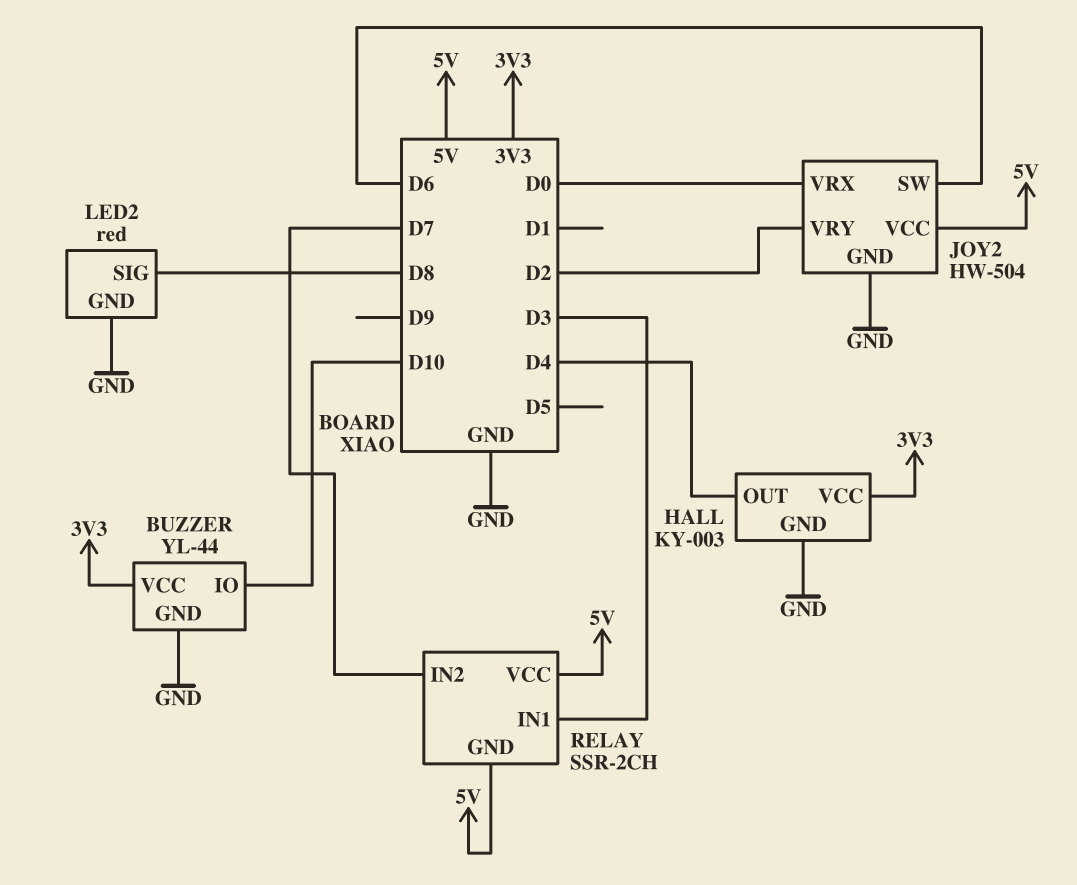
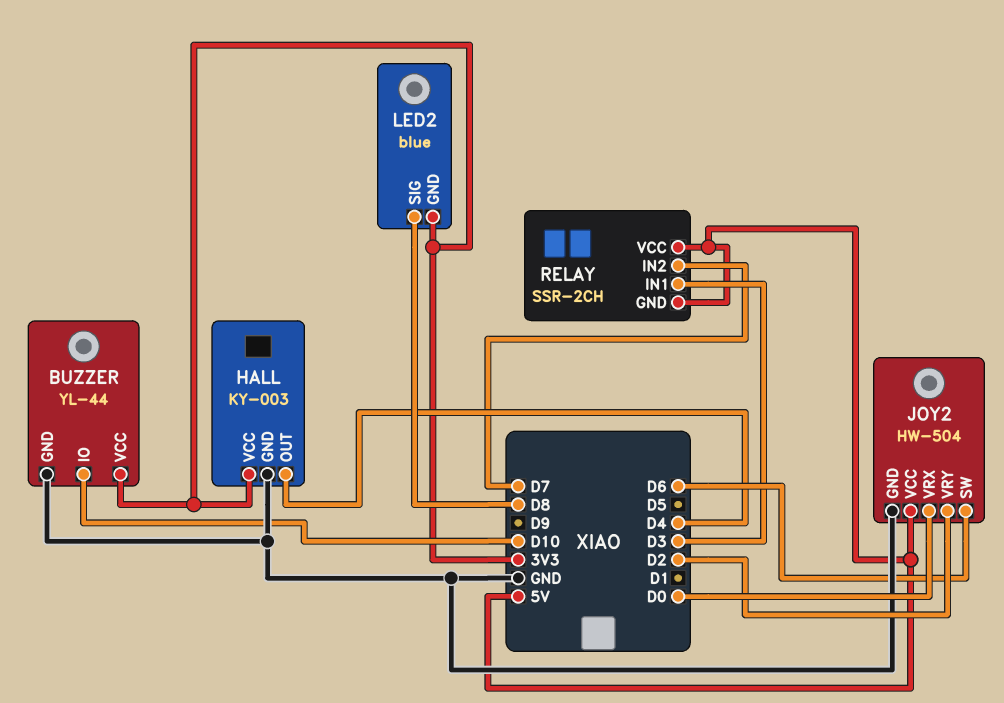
LED2: red -> blue
LED2 pin GND: GND -> 3V3

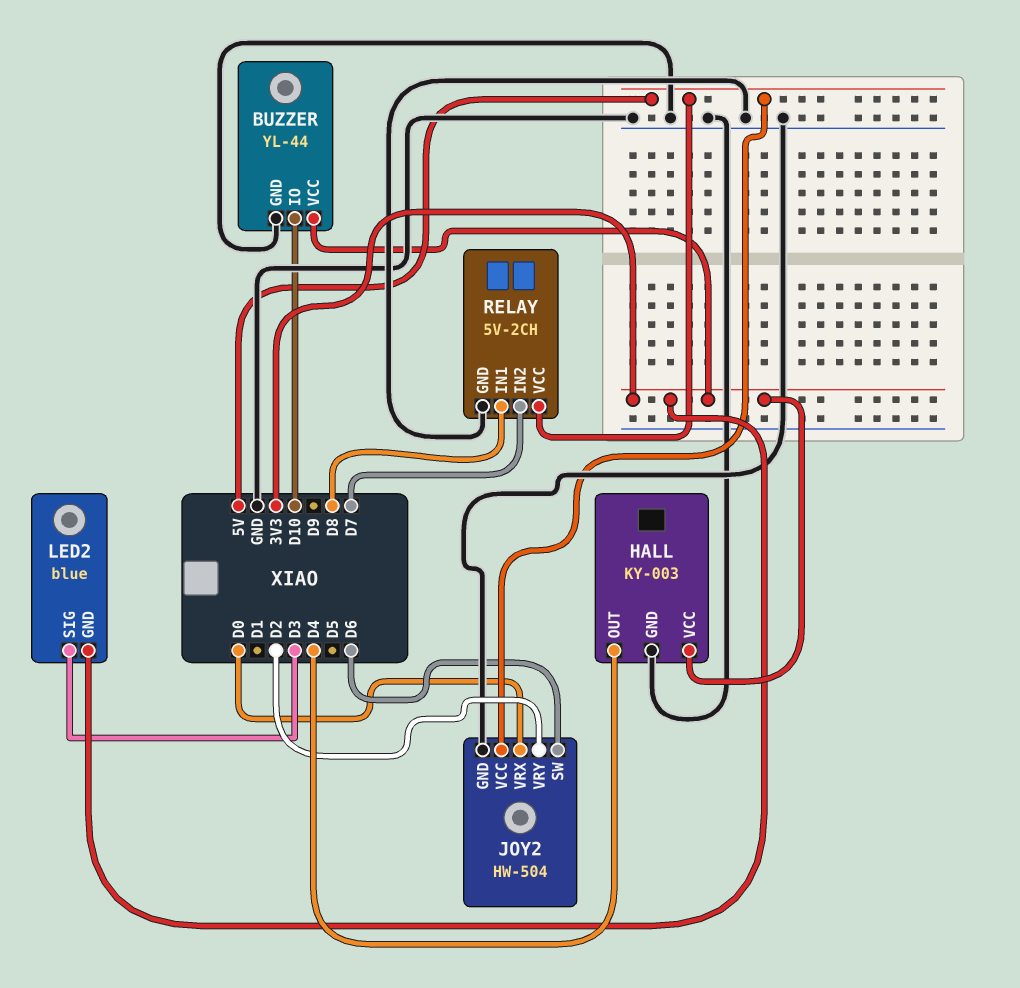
LED2 pin SIG: D8 -> D3
RELAY: SSR-2CH -> 5V-2CH
RELAY pin GND: 5V -> GND
RELAY pin IN1: D3 -> D8

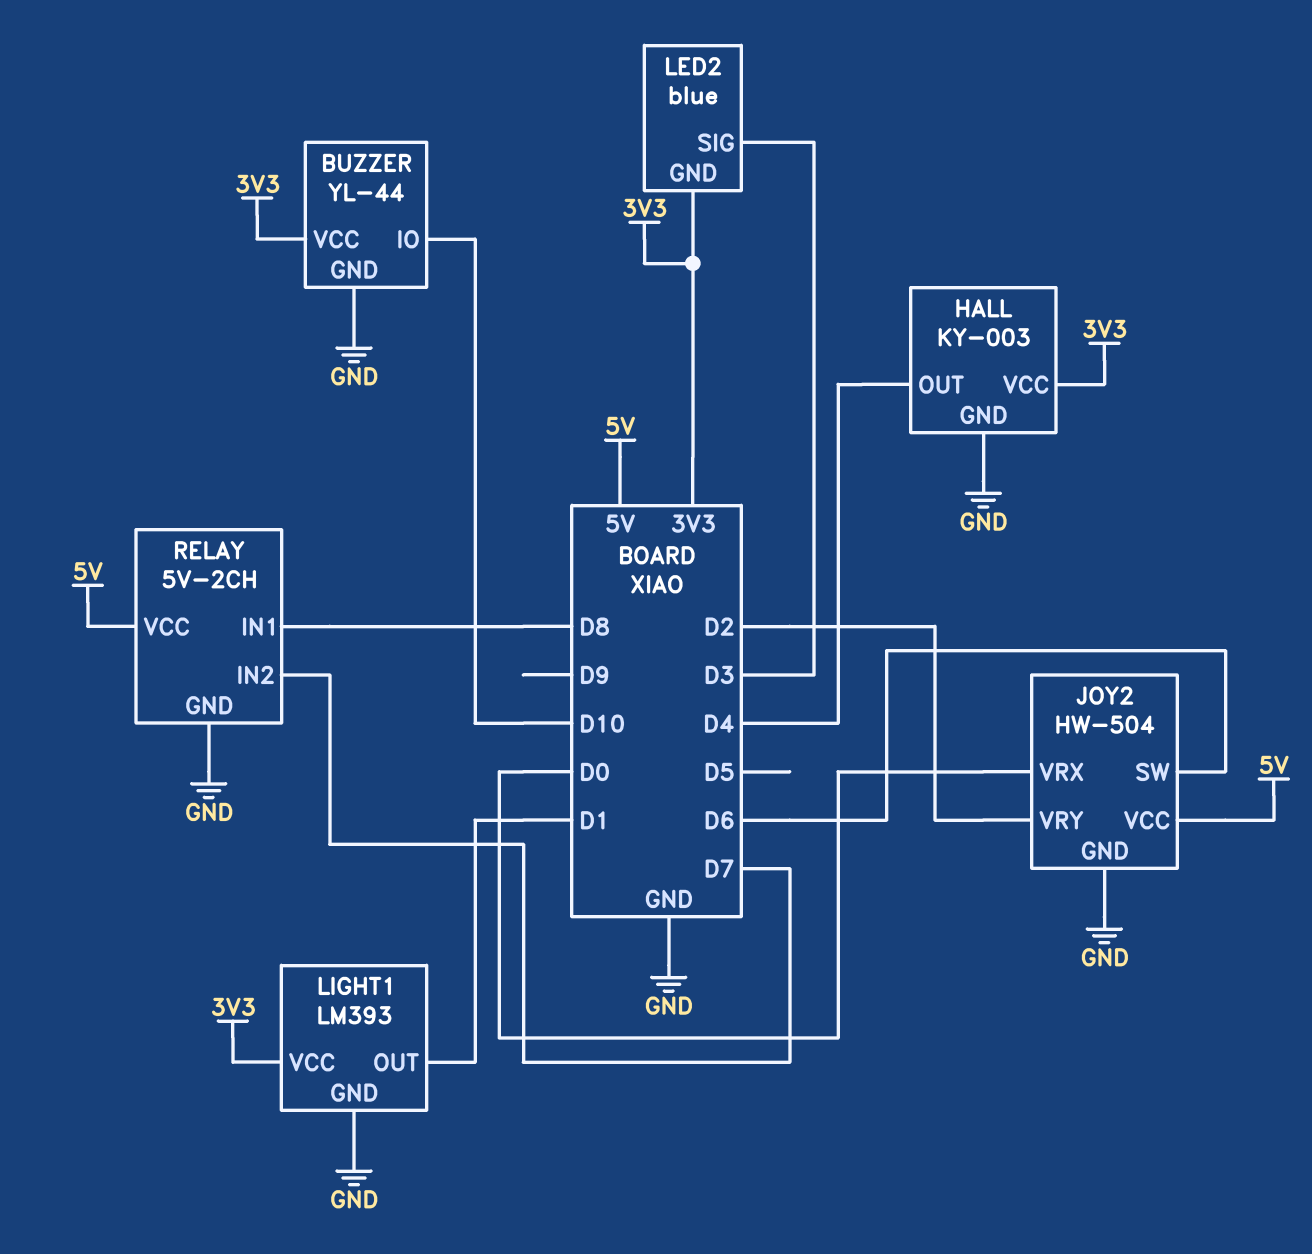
LIGHT1: none -> LM393
LIGHT1 pin GND: none -> GND
LIGHT1 pin OUT: none -> D1
LIGHT1 pin VCC: none -> 3V3

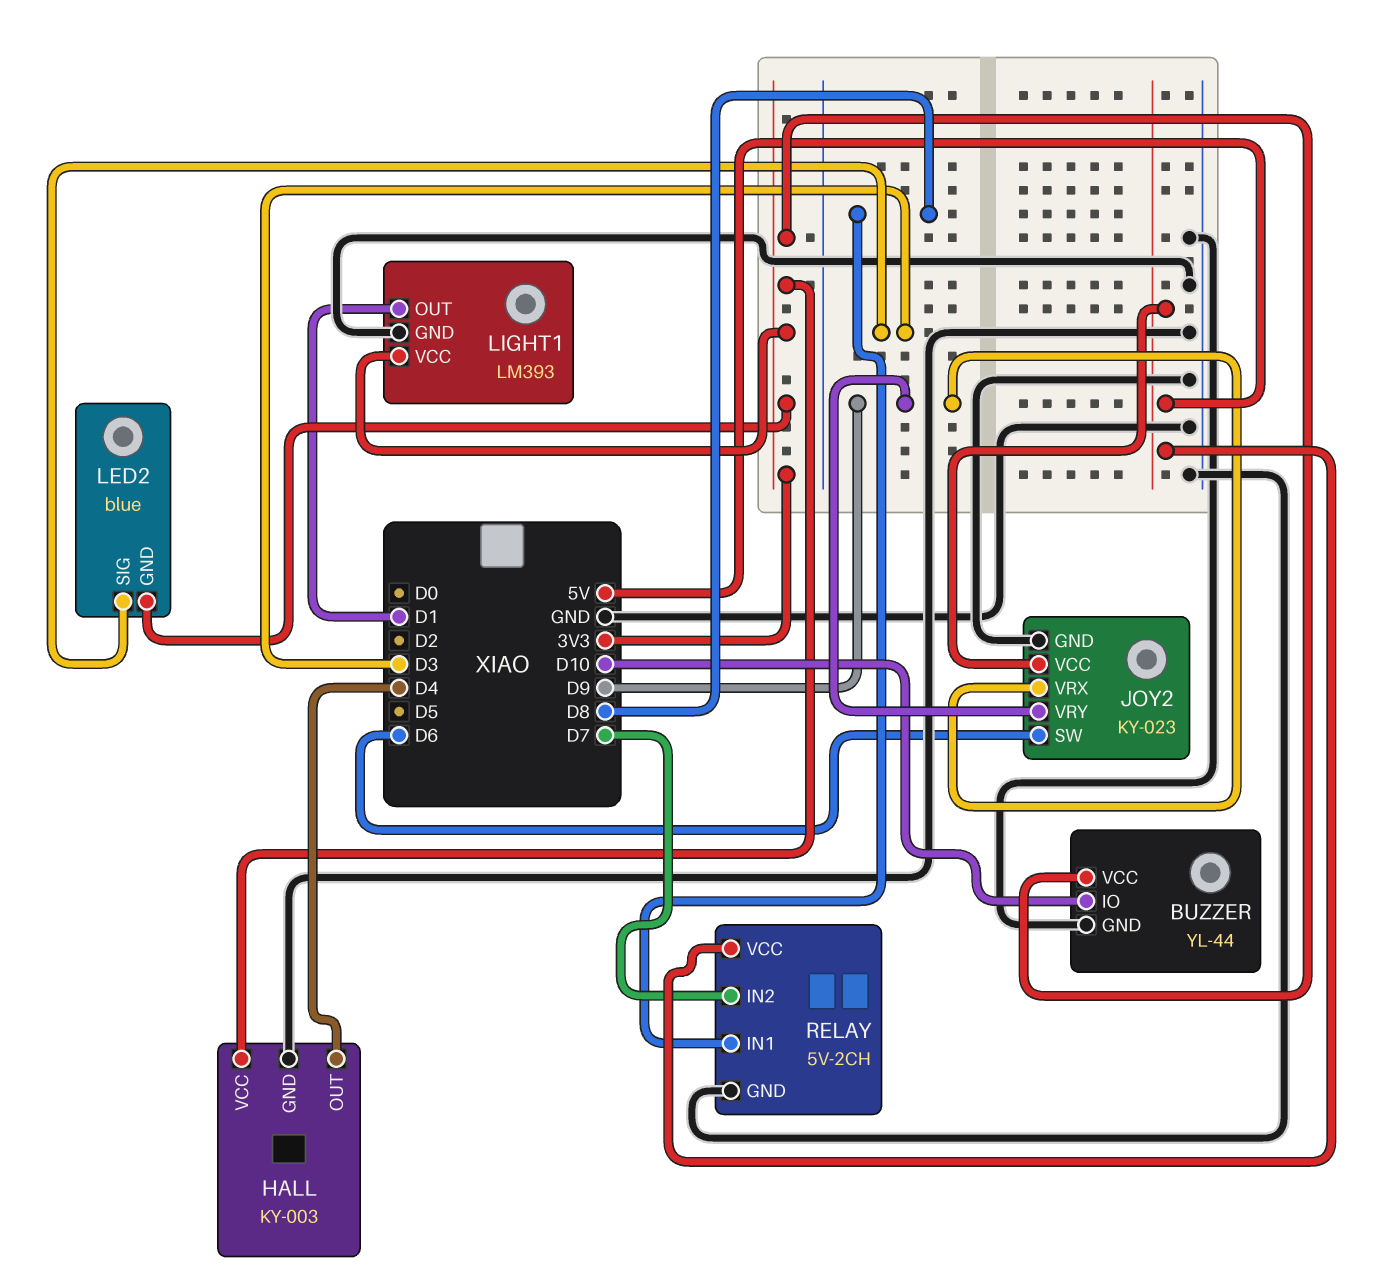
JOY2: HW-504 -> KY-023
JOY2 pin VRX: D0 -> D9
JOY2 pin VRY: D2 -> D9

